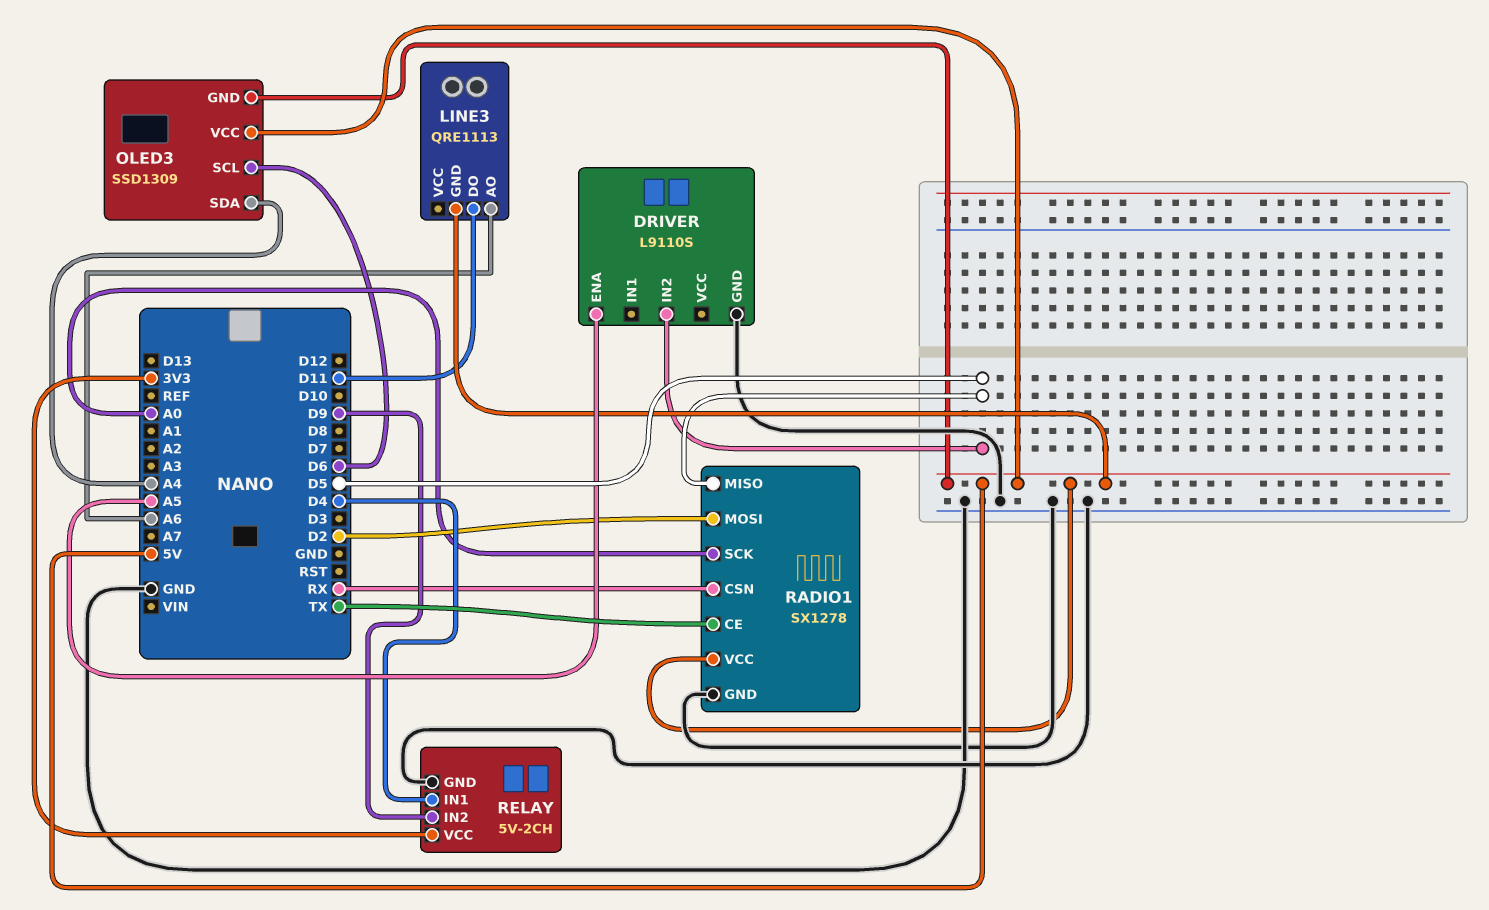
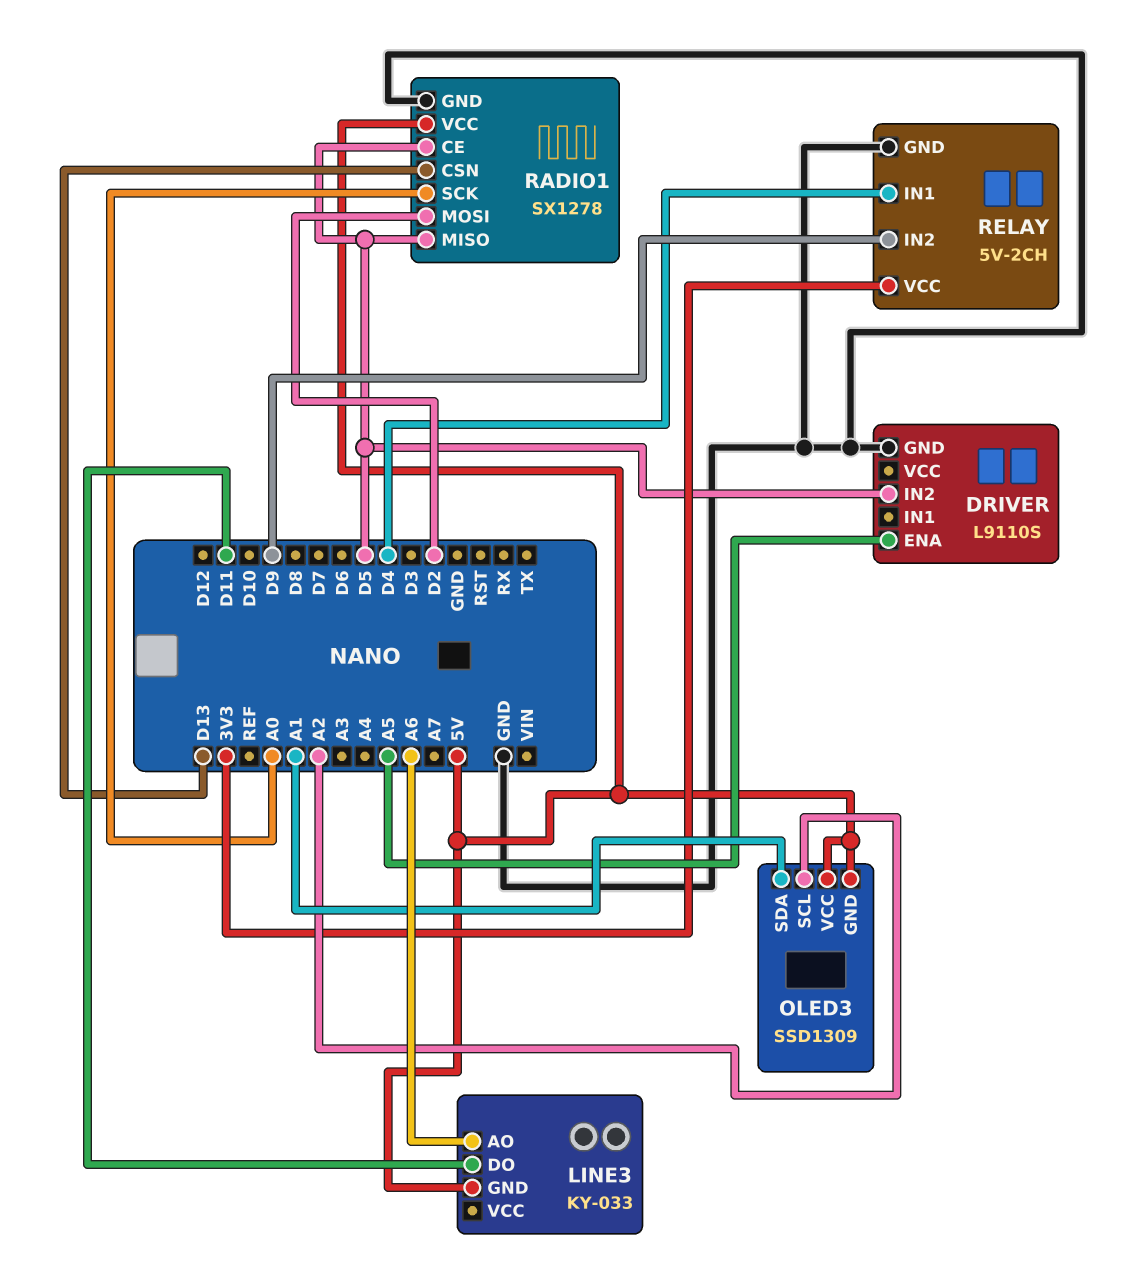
LINE3: QRE1113 -> KY-033
OLED3 pin SCL: D6 -> A2
OLED3 pin SDA: A4 -> A1
RADIO1 pin CE: TX -> D5
RADIO1 pin CSN: RX -> D13

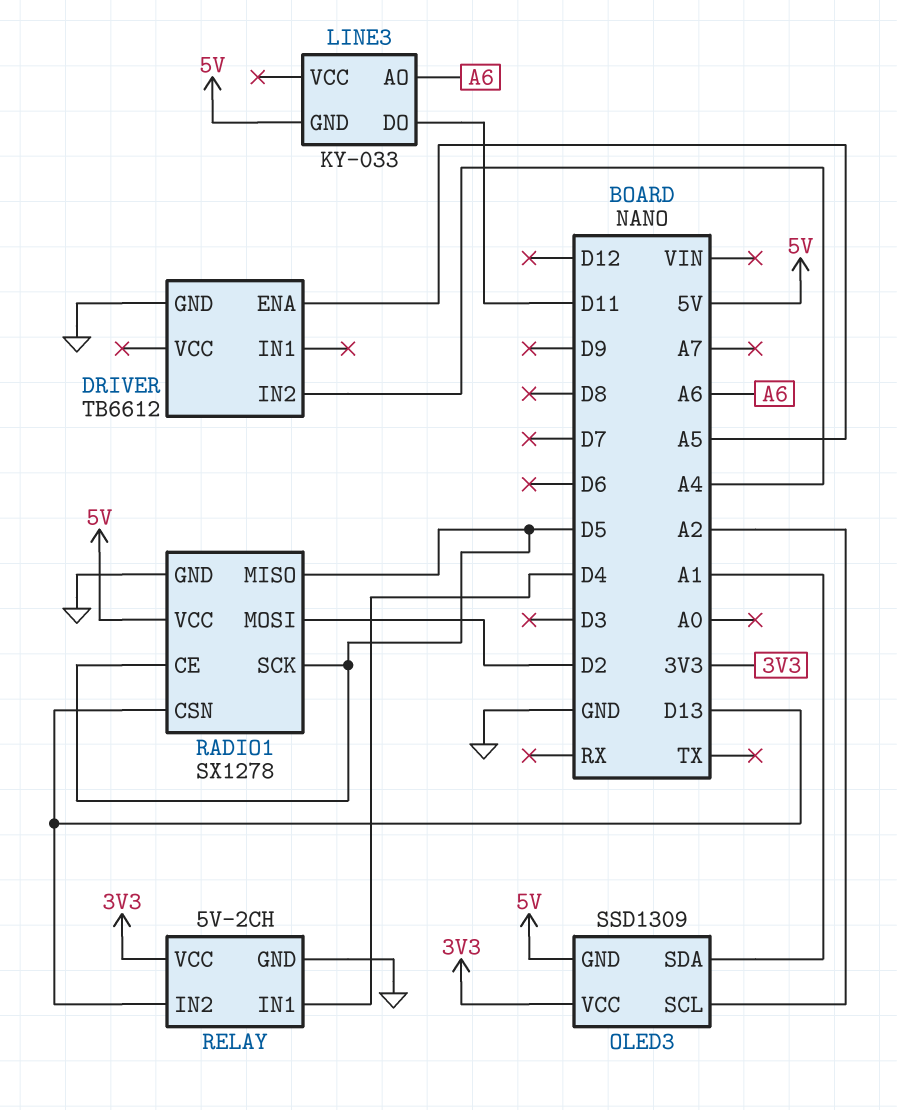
DRIVER: L9110S -> TB6612
DRIVER pin IN2: D5 -> A4
OLED3 pin VCC: 5V -> 3V3
RADIO1 pin SCK: A0 -> D5
RELAY pin IN2: D9 -> D13

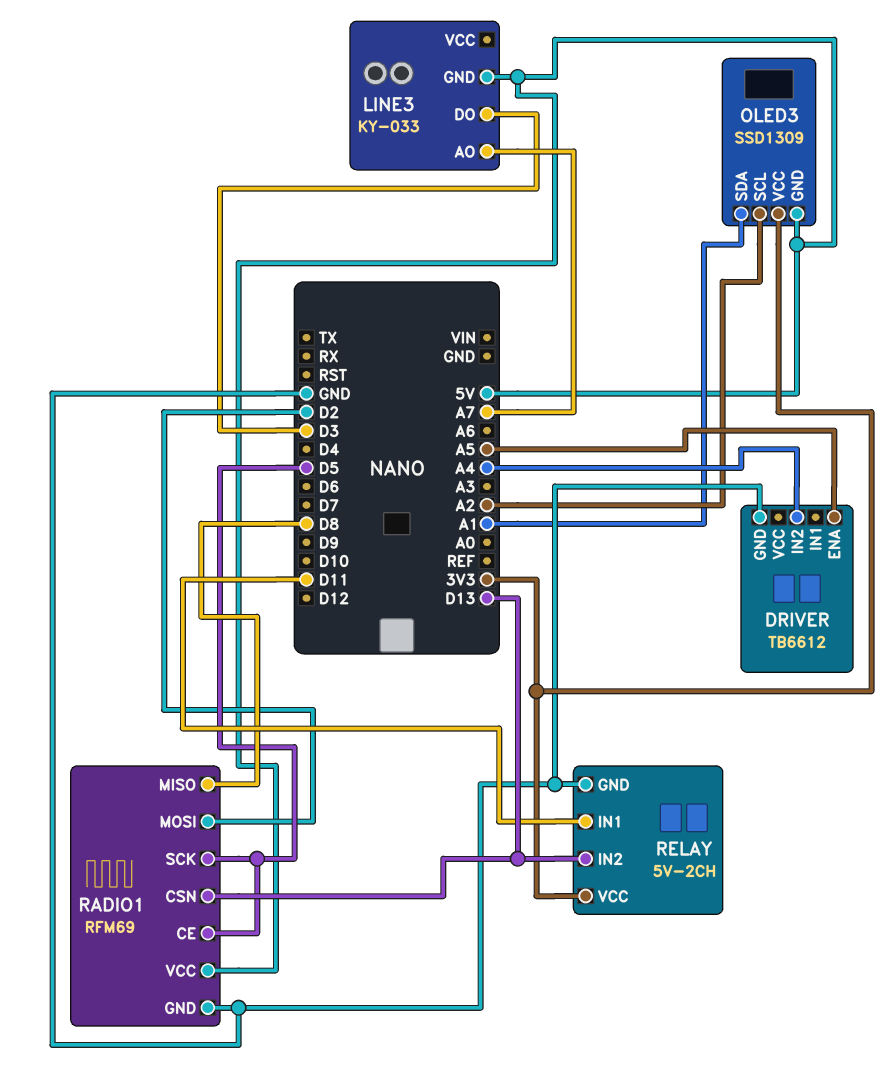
LINE3 pin AO: A6 -> A7
LINE3 pin DO: D11 -> D3
RADIO1: SX1278 -> RFM69
RADIO1 pin MISO: D5 -> D8
RELAY pin IN1: D4 -> D11

